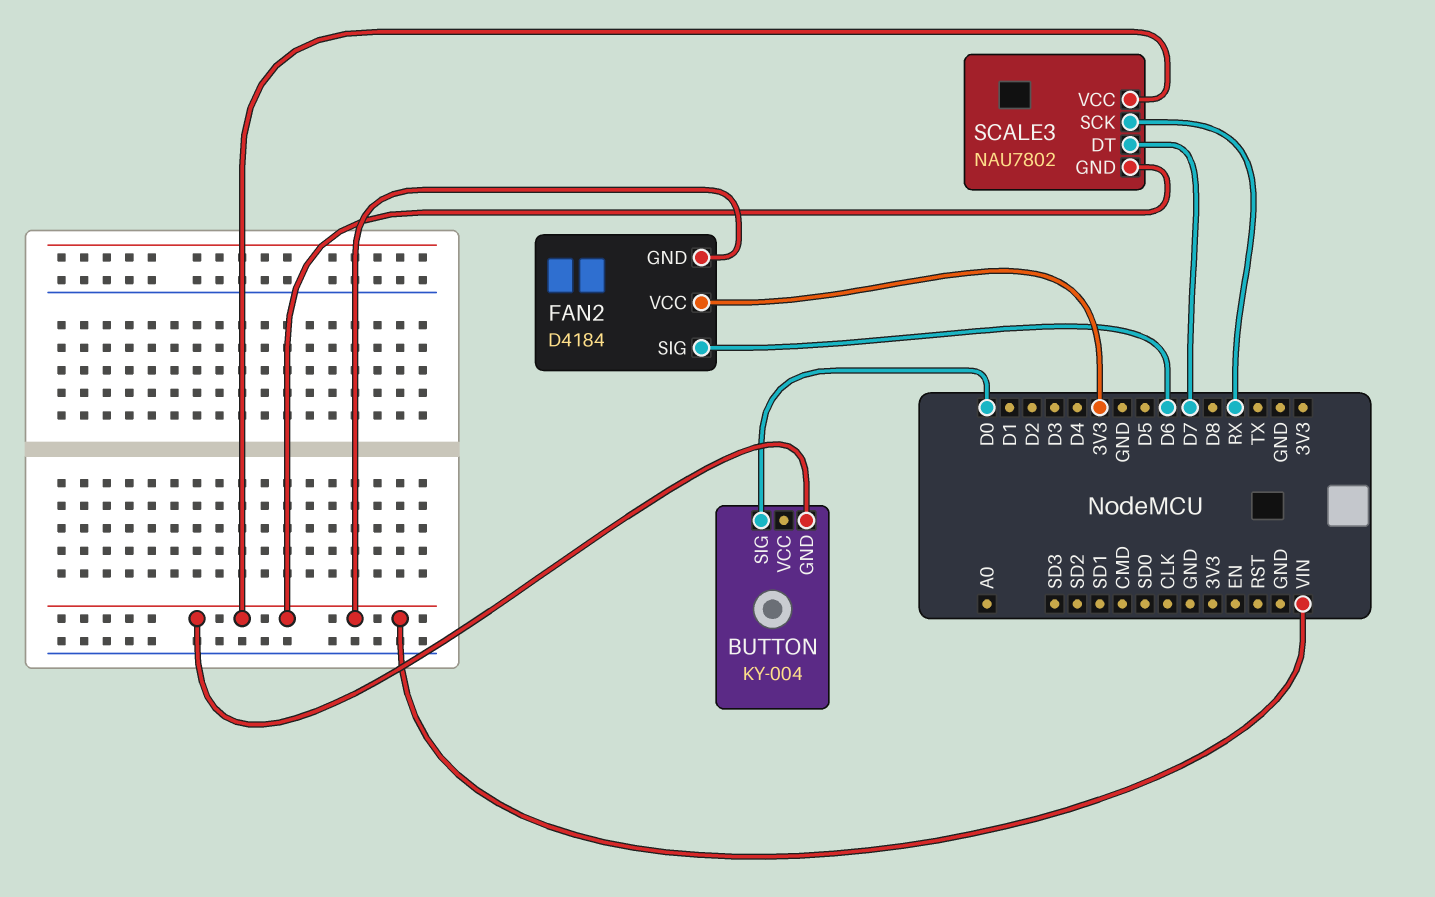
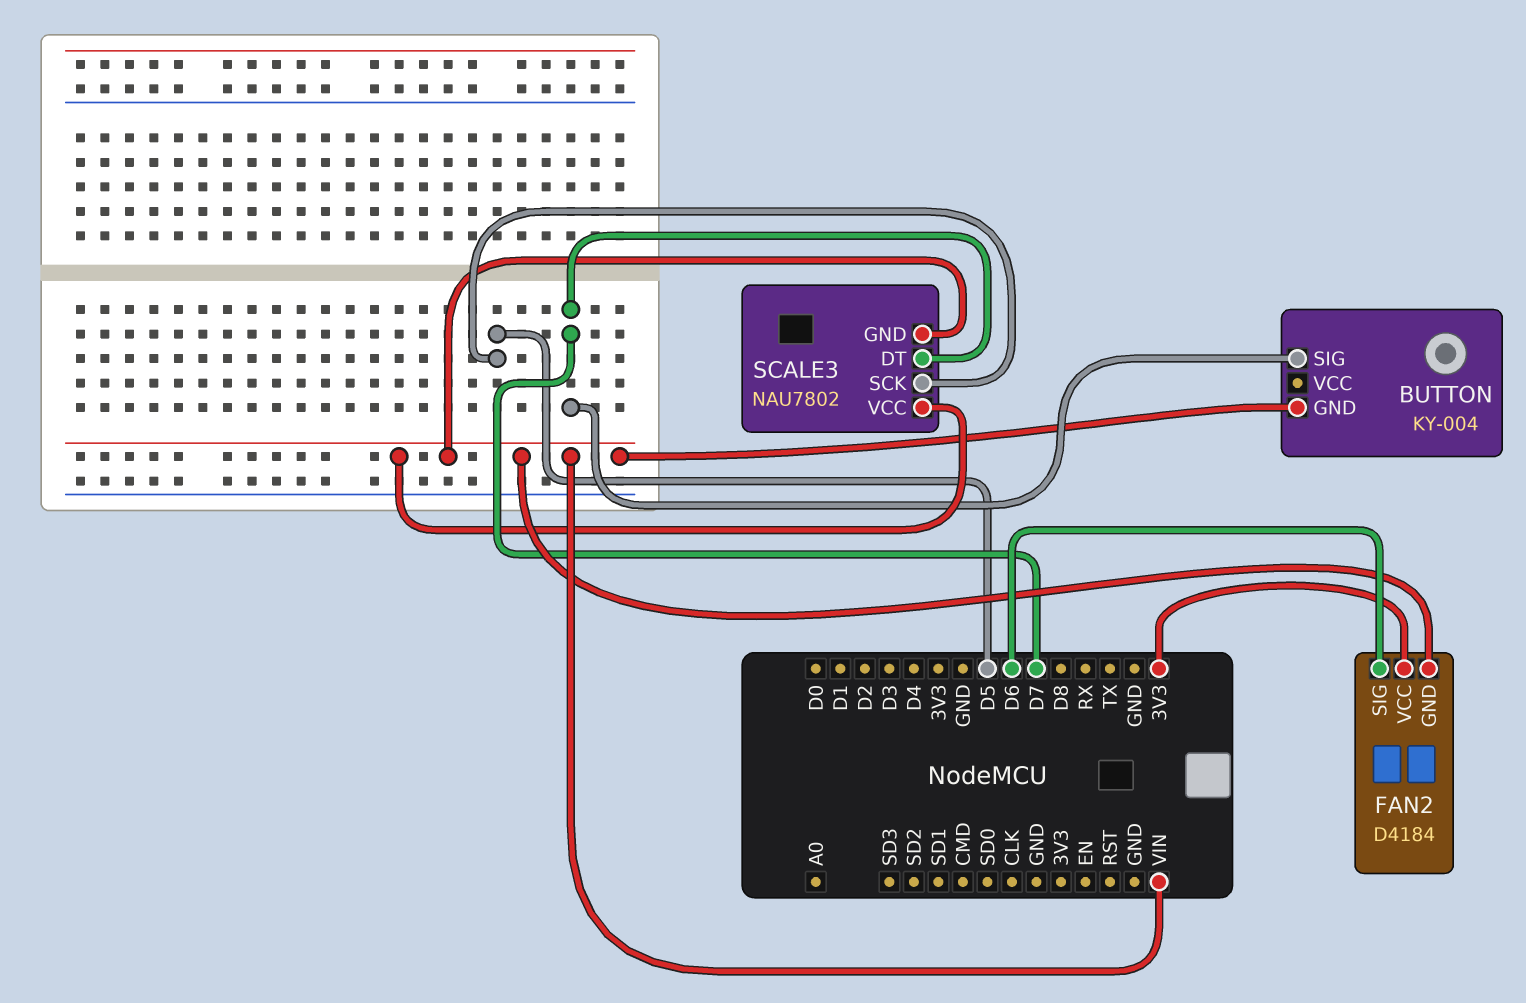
BUTTON pin SIG: D0 -> D7
SCALE3 pin SCK: RX -> D5

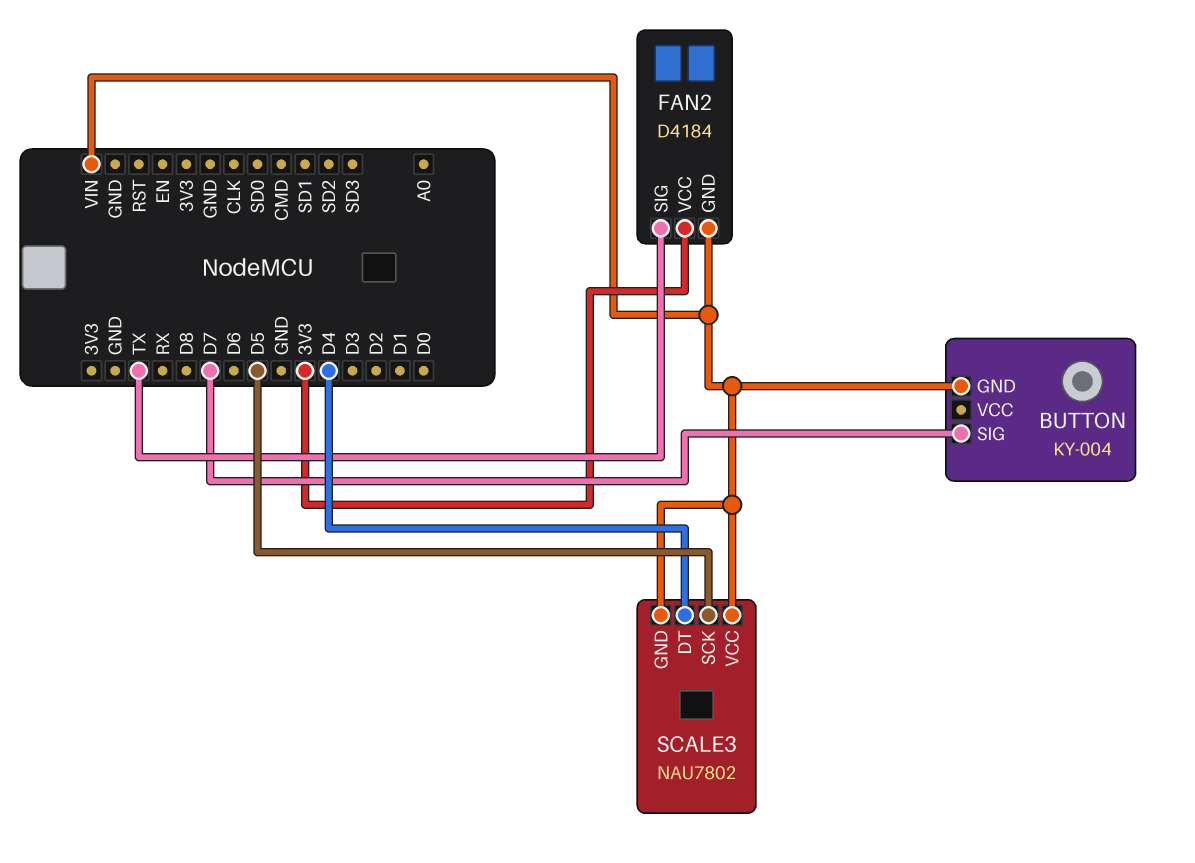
FAN2 pin SIG: D6 -> TX
SCALE3 pin DT: D7 -> D4

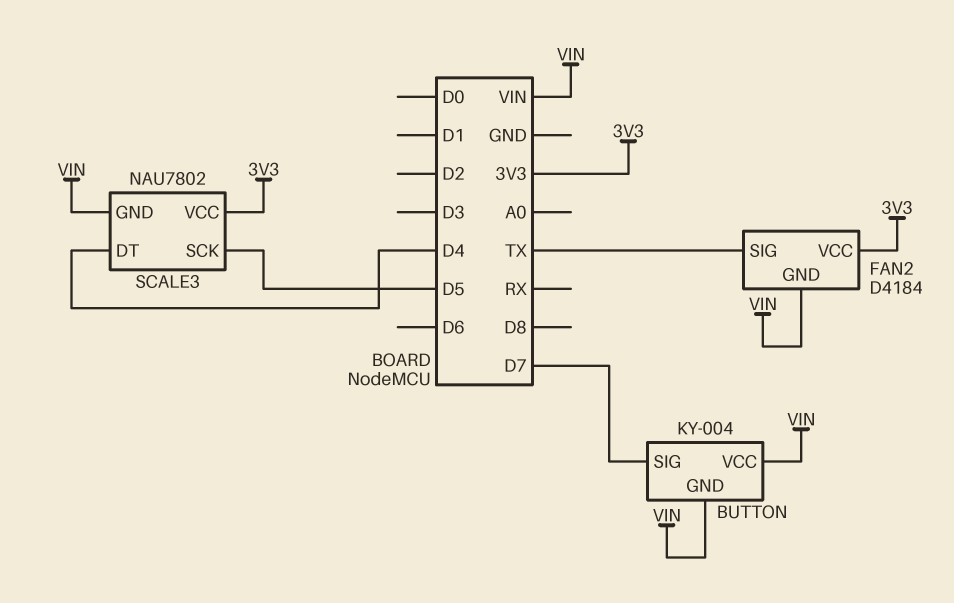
BUTTON pin VCC: none -> VIN
SCALE3 pin VCC: VIN -> 3V3

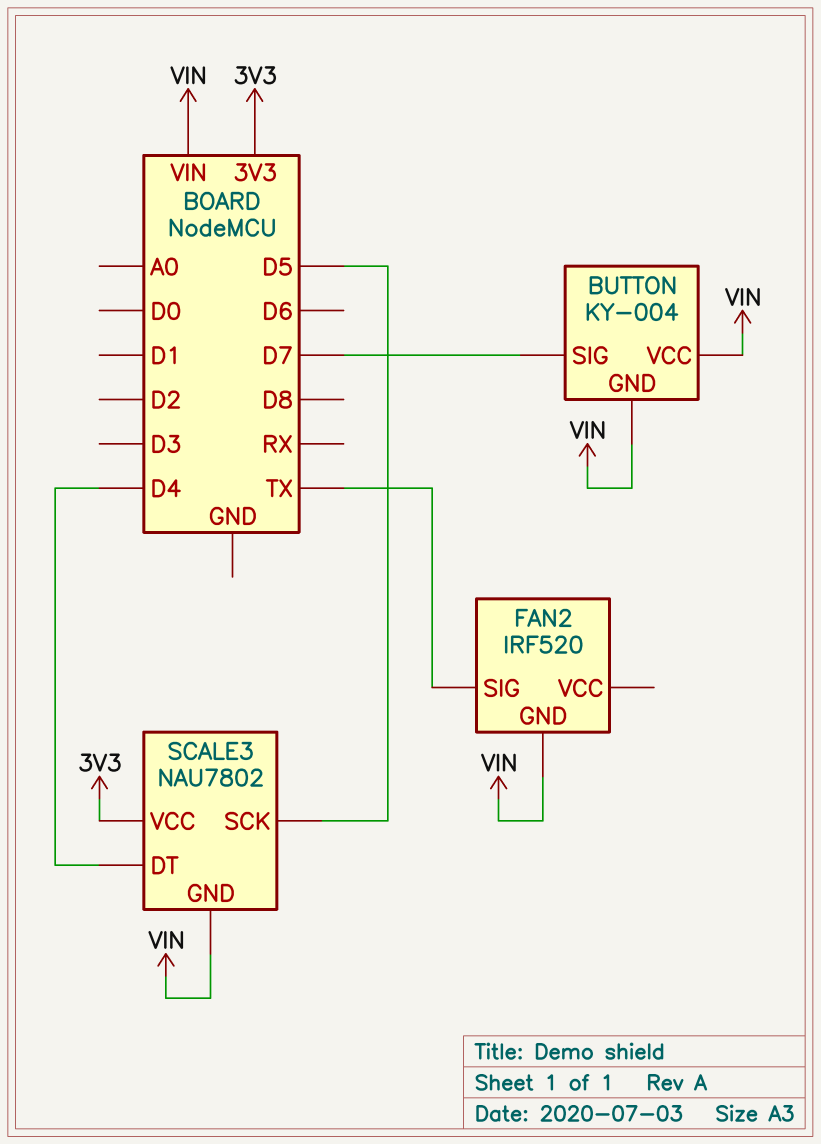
FAN2: D4184 -> IRF520
FAN2 pin VCC: 3V3 -> none

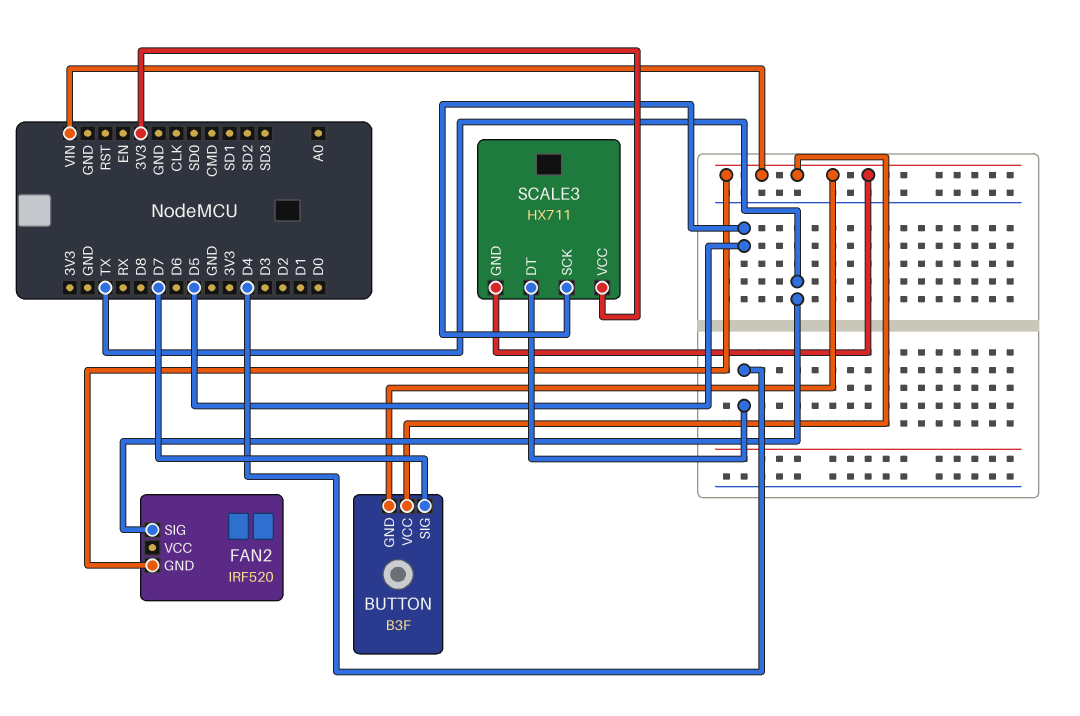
BUTTON: KY-004 -> B3F
SCALE3: NAU7802 -> HX711

